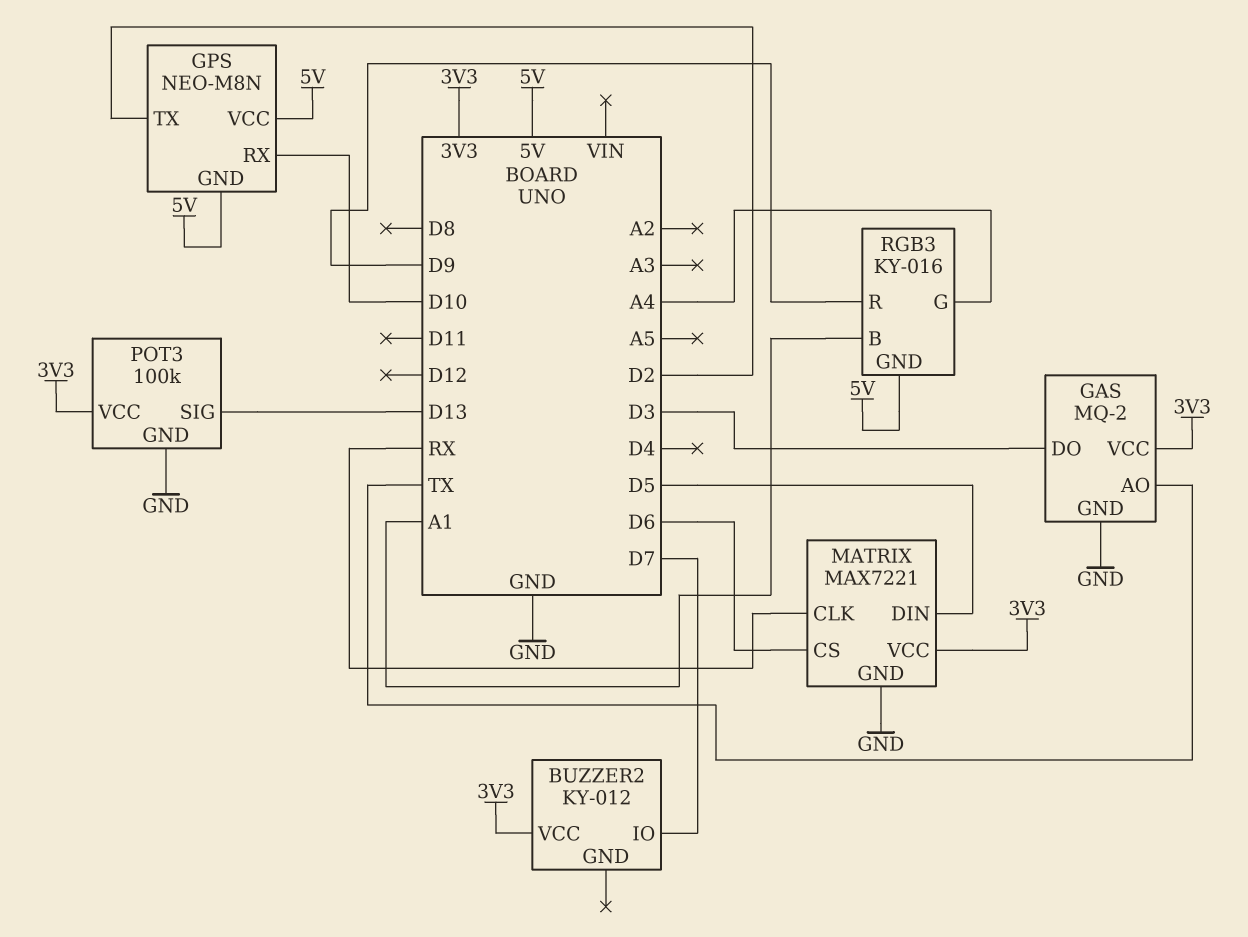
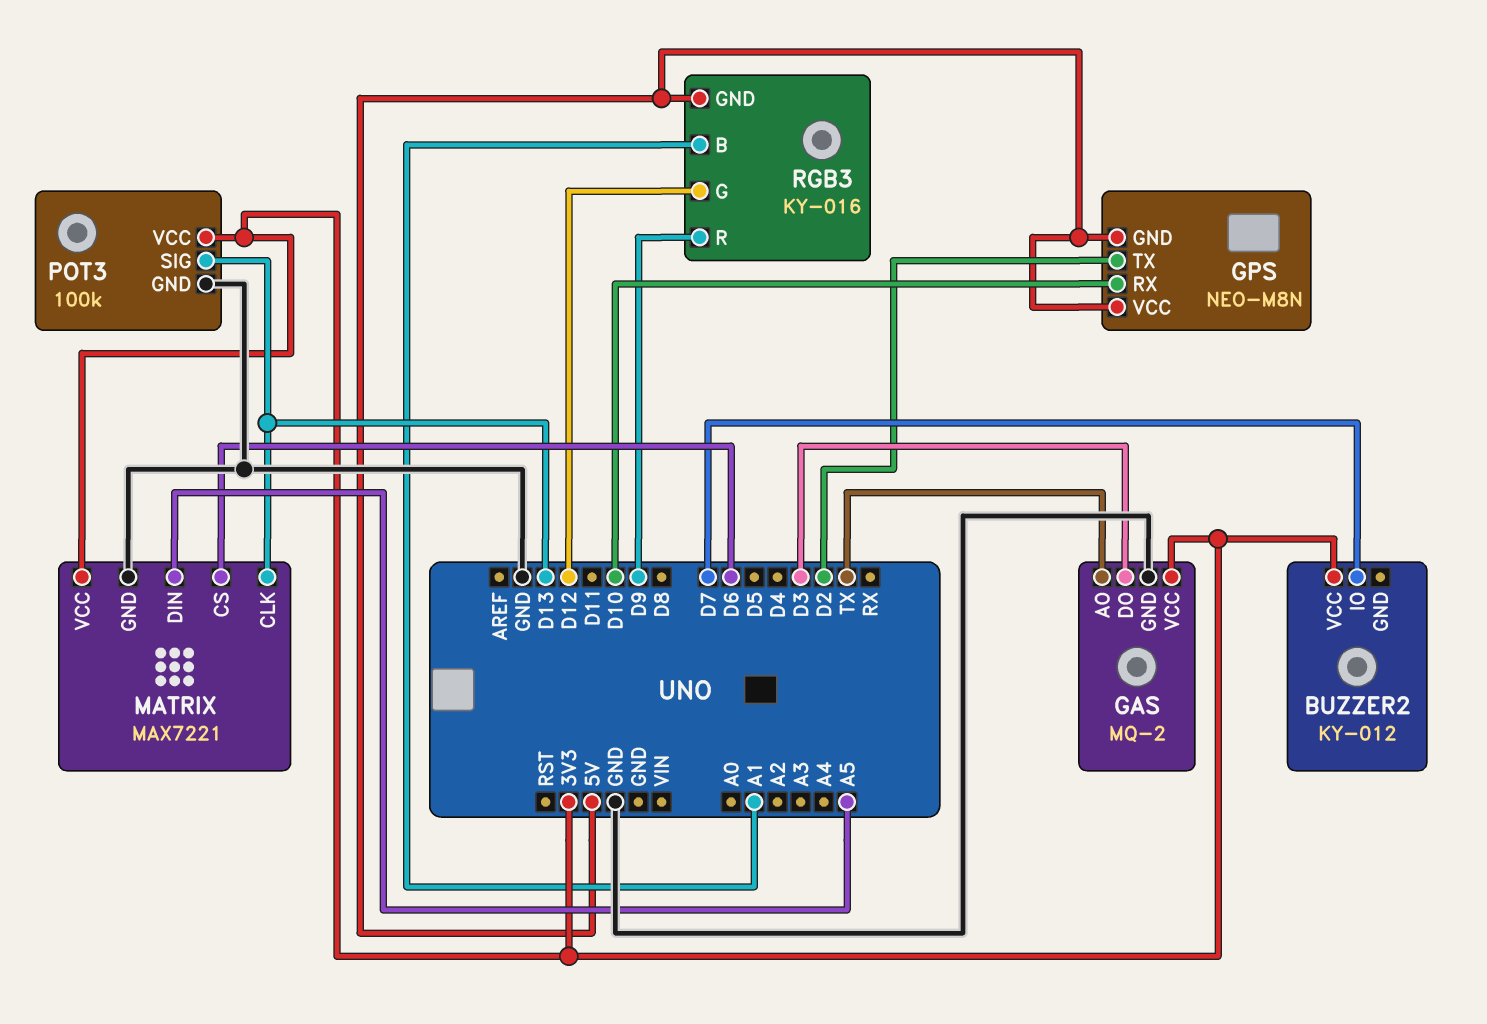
MATRIX pin CLK: RX -> D13
MATRIX pin DIN: D5 -> A5
RGB3 pin G: A4 -> D12

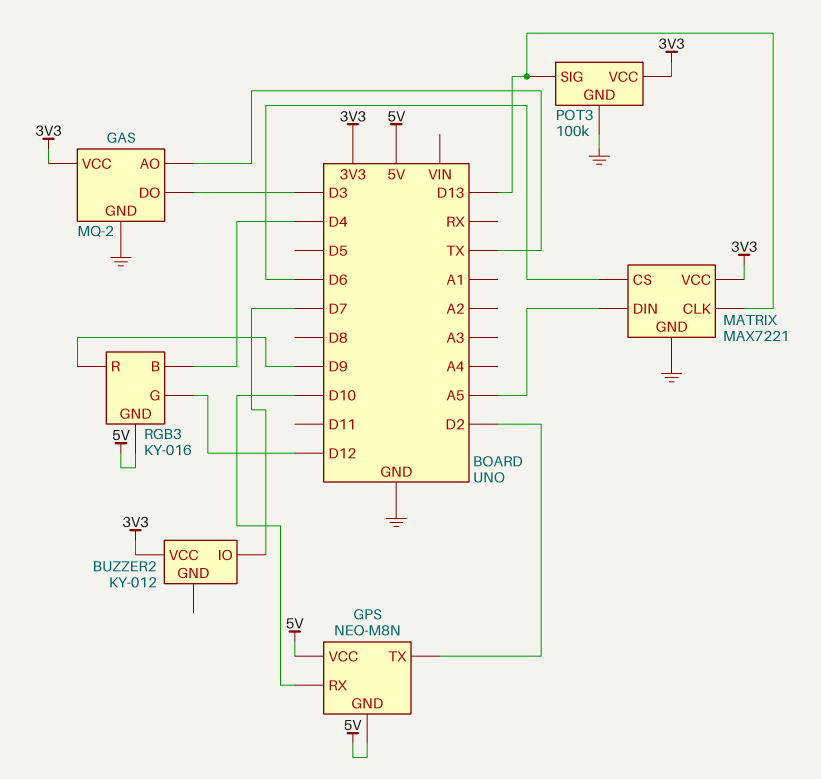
RGB3 pin B: A1 -> D4

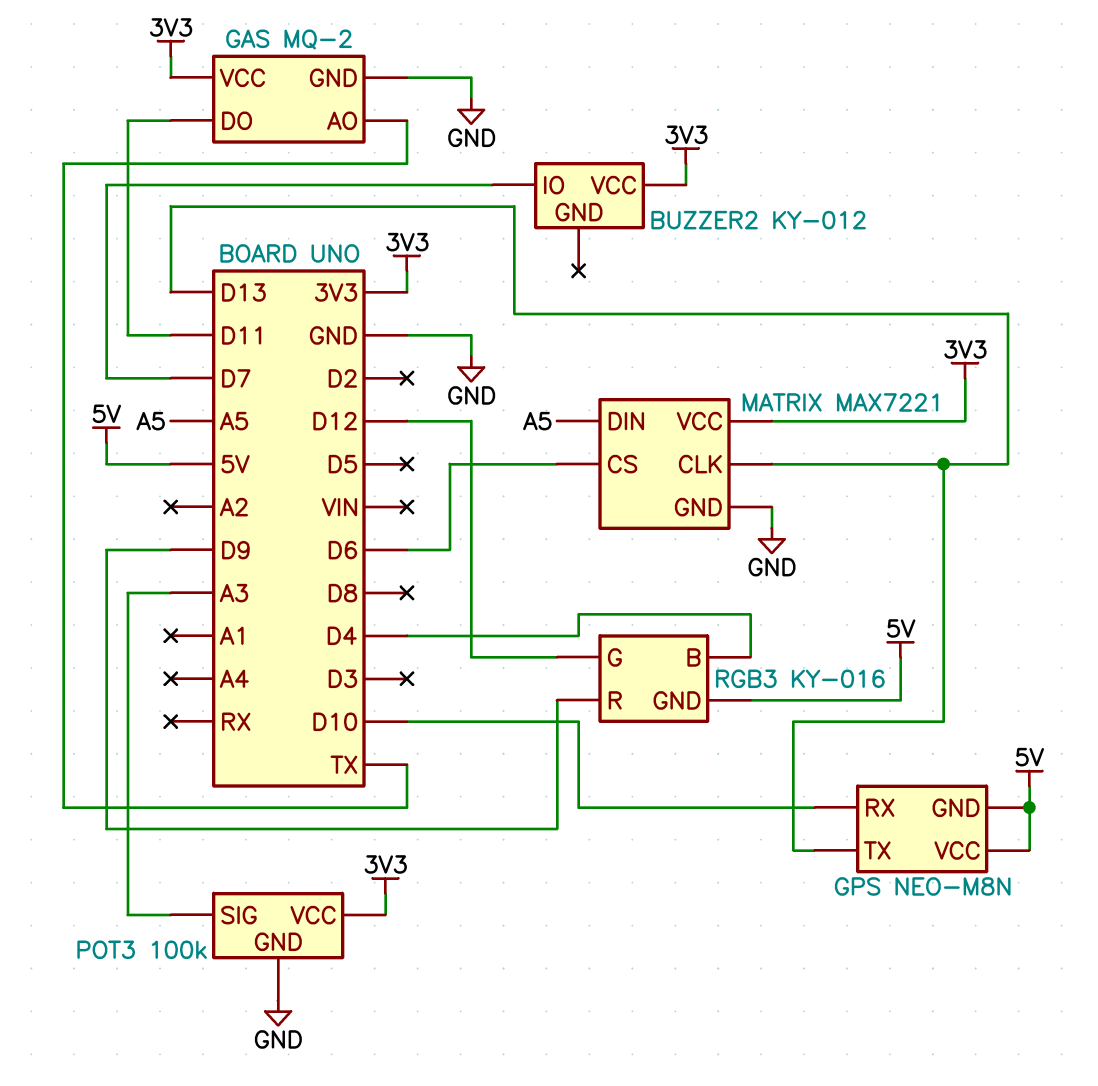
GAS pin DO: D3 -> D11
GPS pin TX: D2 -> D13
POT3 pin SIG: D13 -> A3

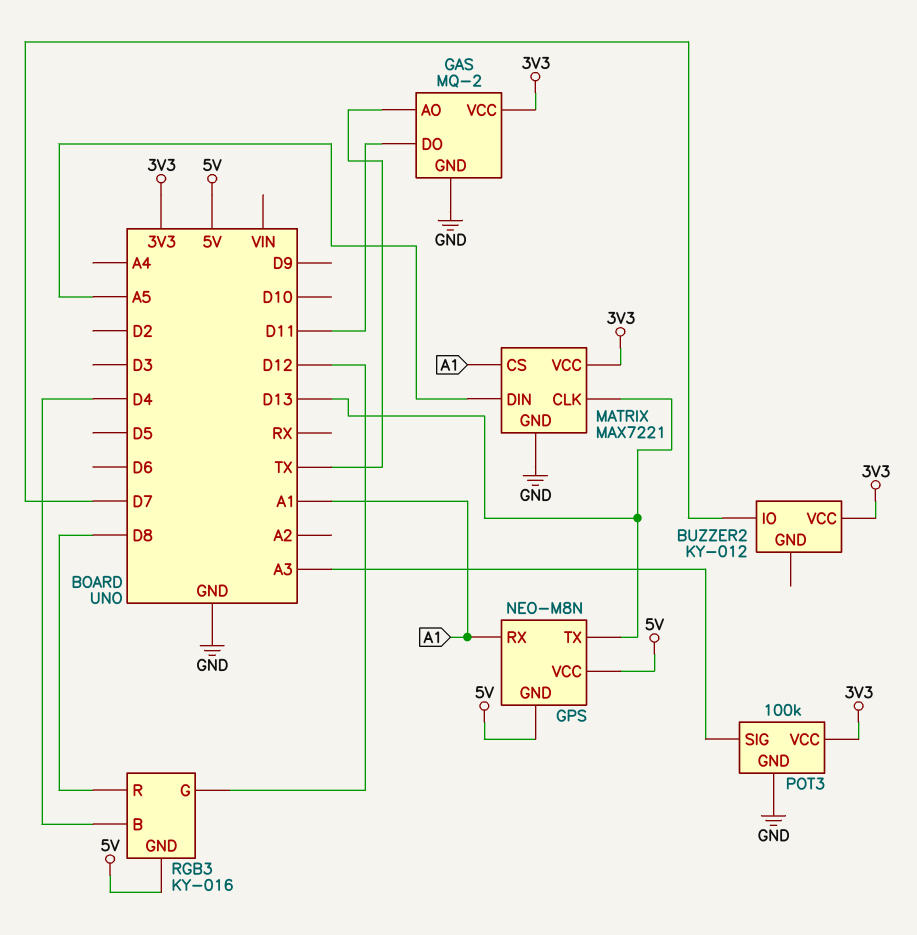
GPS pin RX: D10 -> A1
MATRIX pin CS: D6 -> A1
RGB3 pin R: D9 -> D8

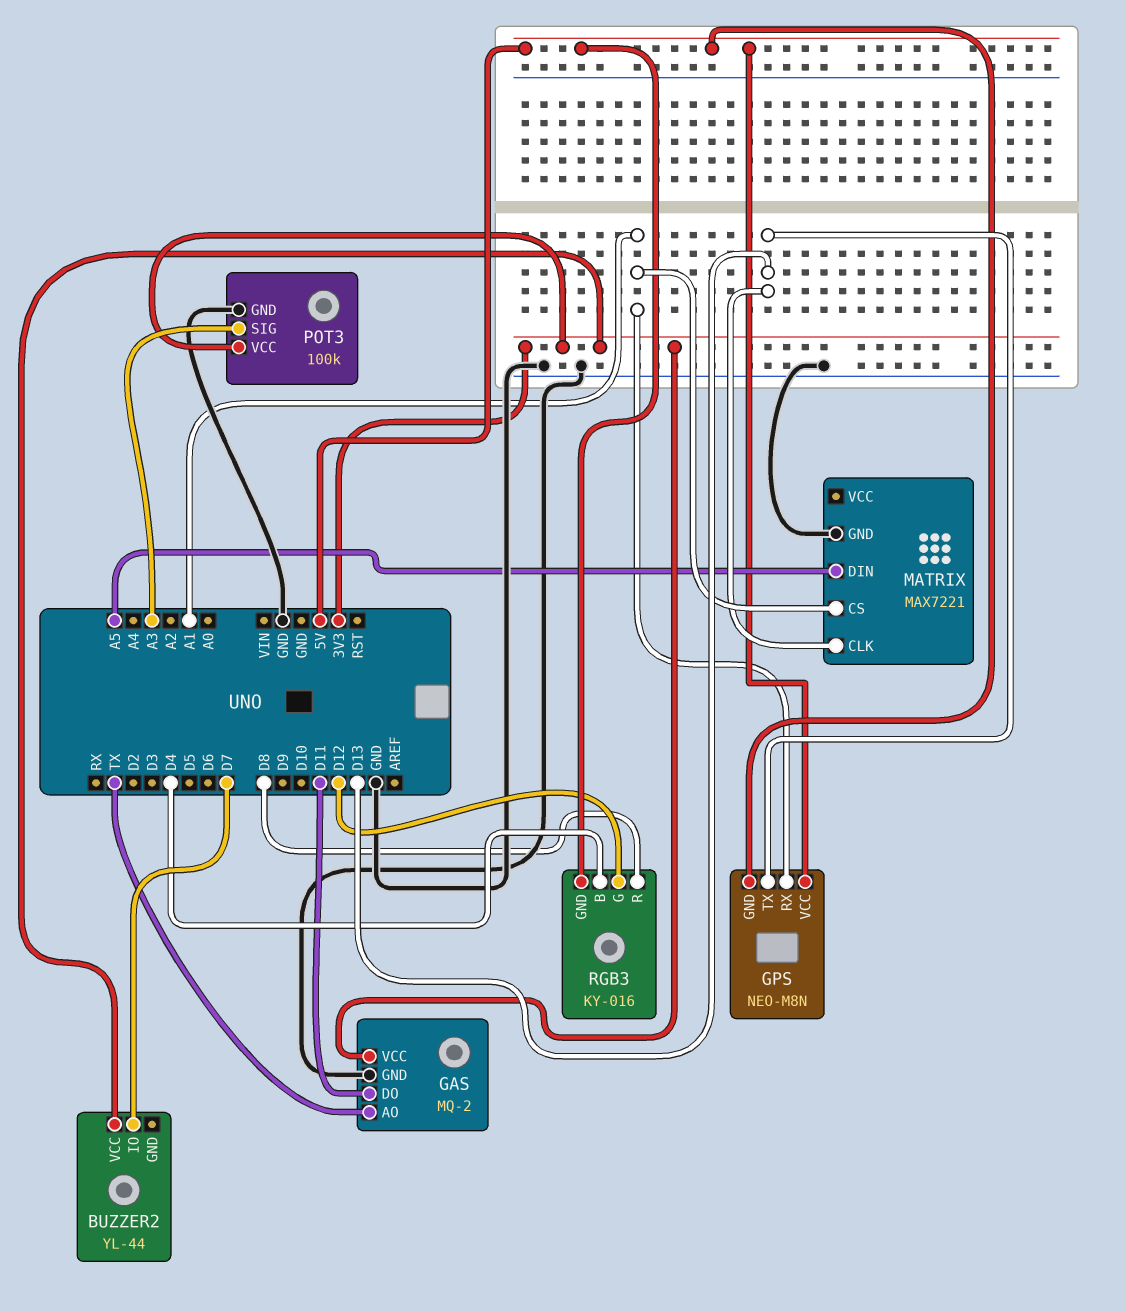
BUZZER2: KY-012 -> YL-44
MATRIX pin VCC: 3V3 -> none

